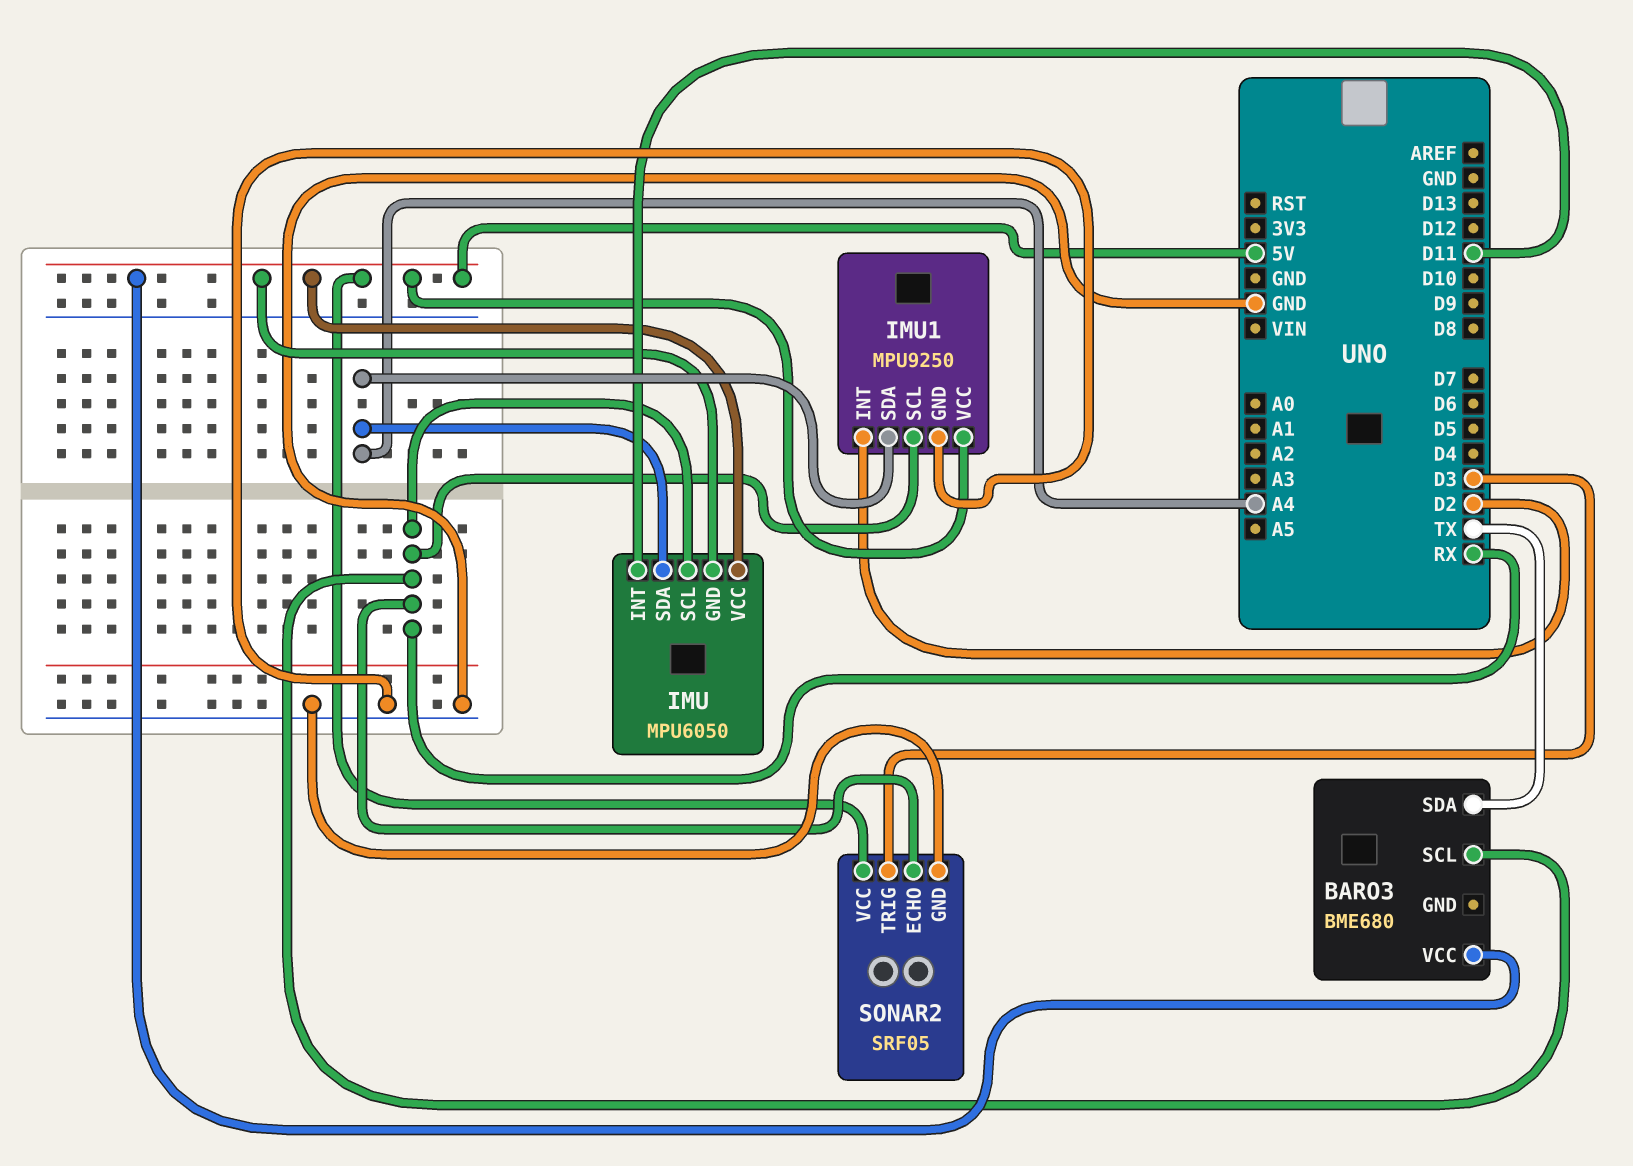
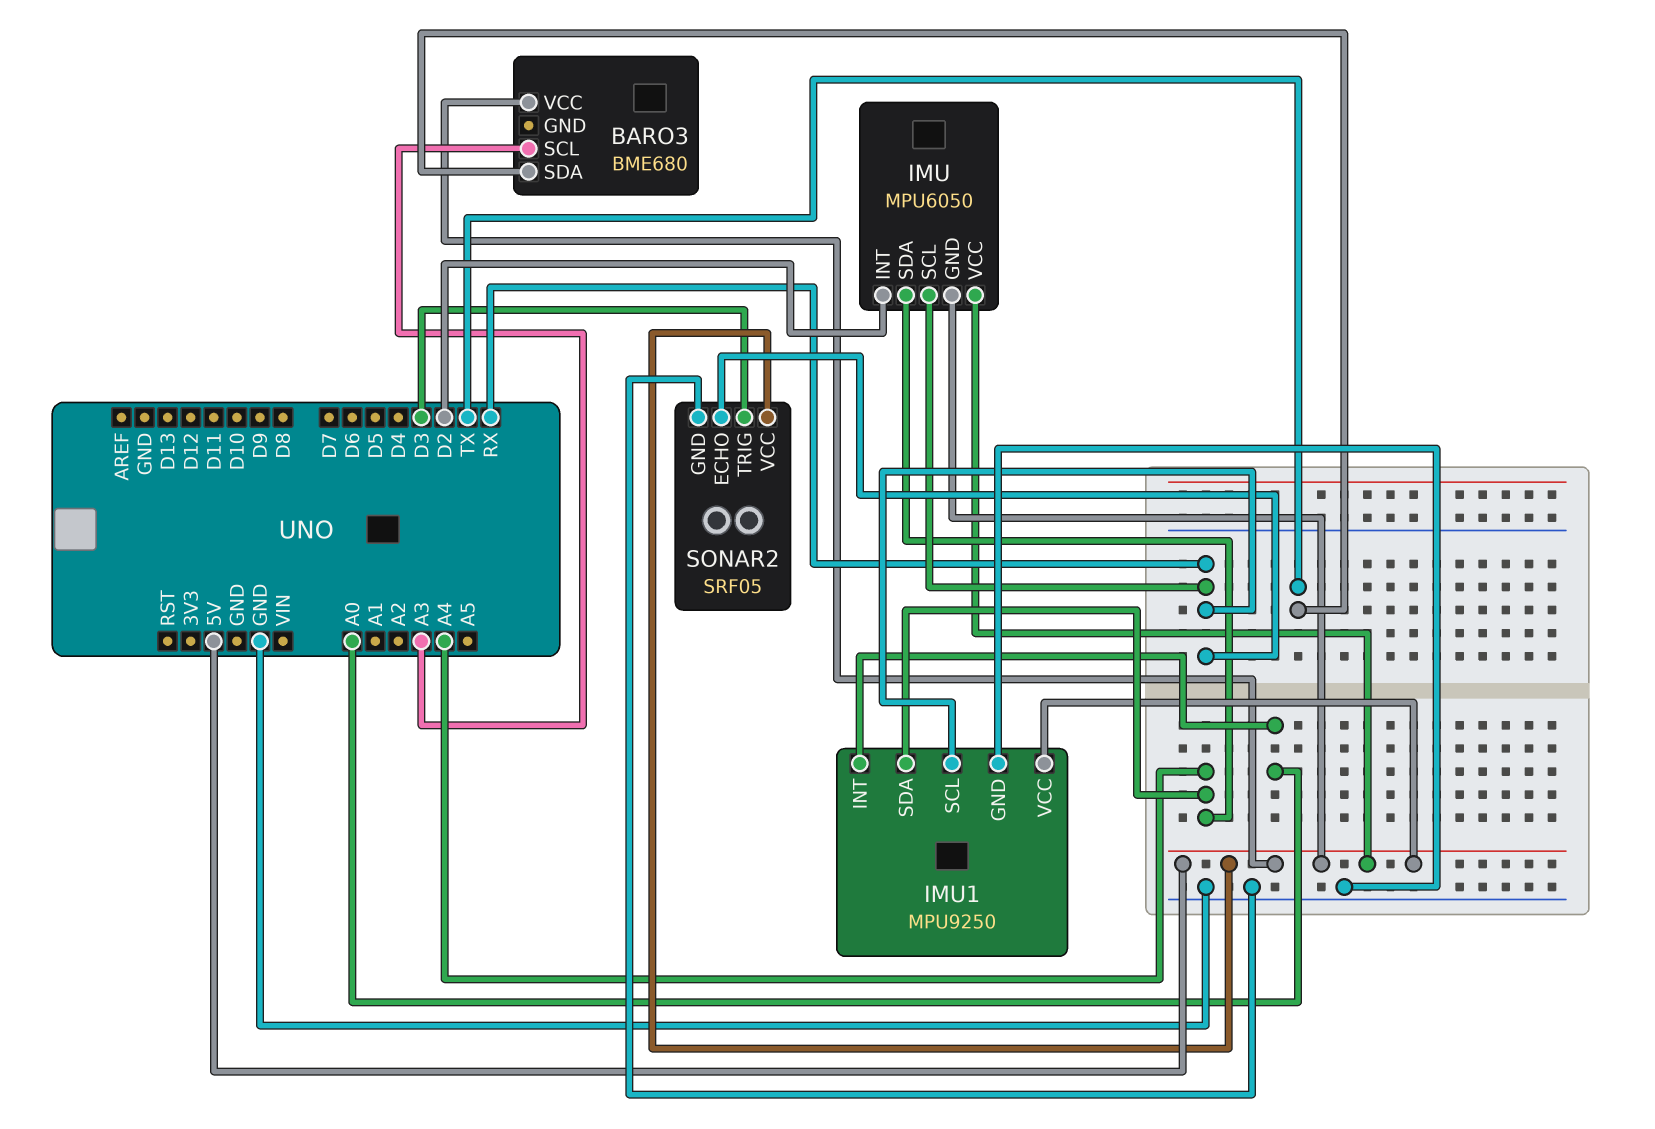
BARO3 pin SCL: RX -> A3
IMU pin INT: D11 -> D2
IMU1 pin INT: D2 -> A0

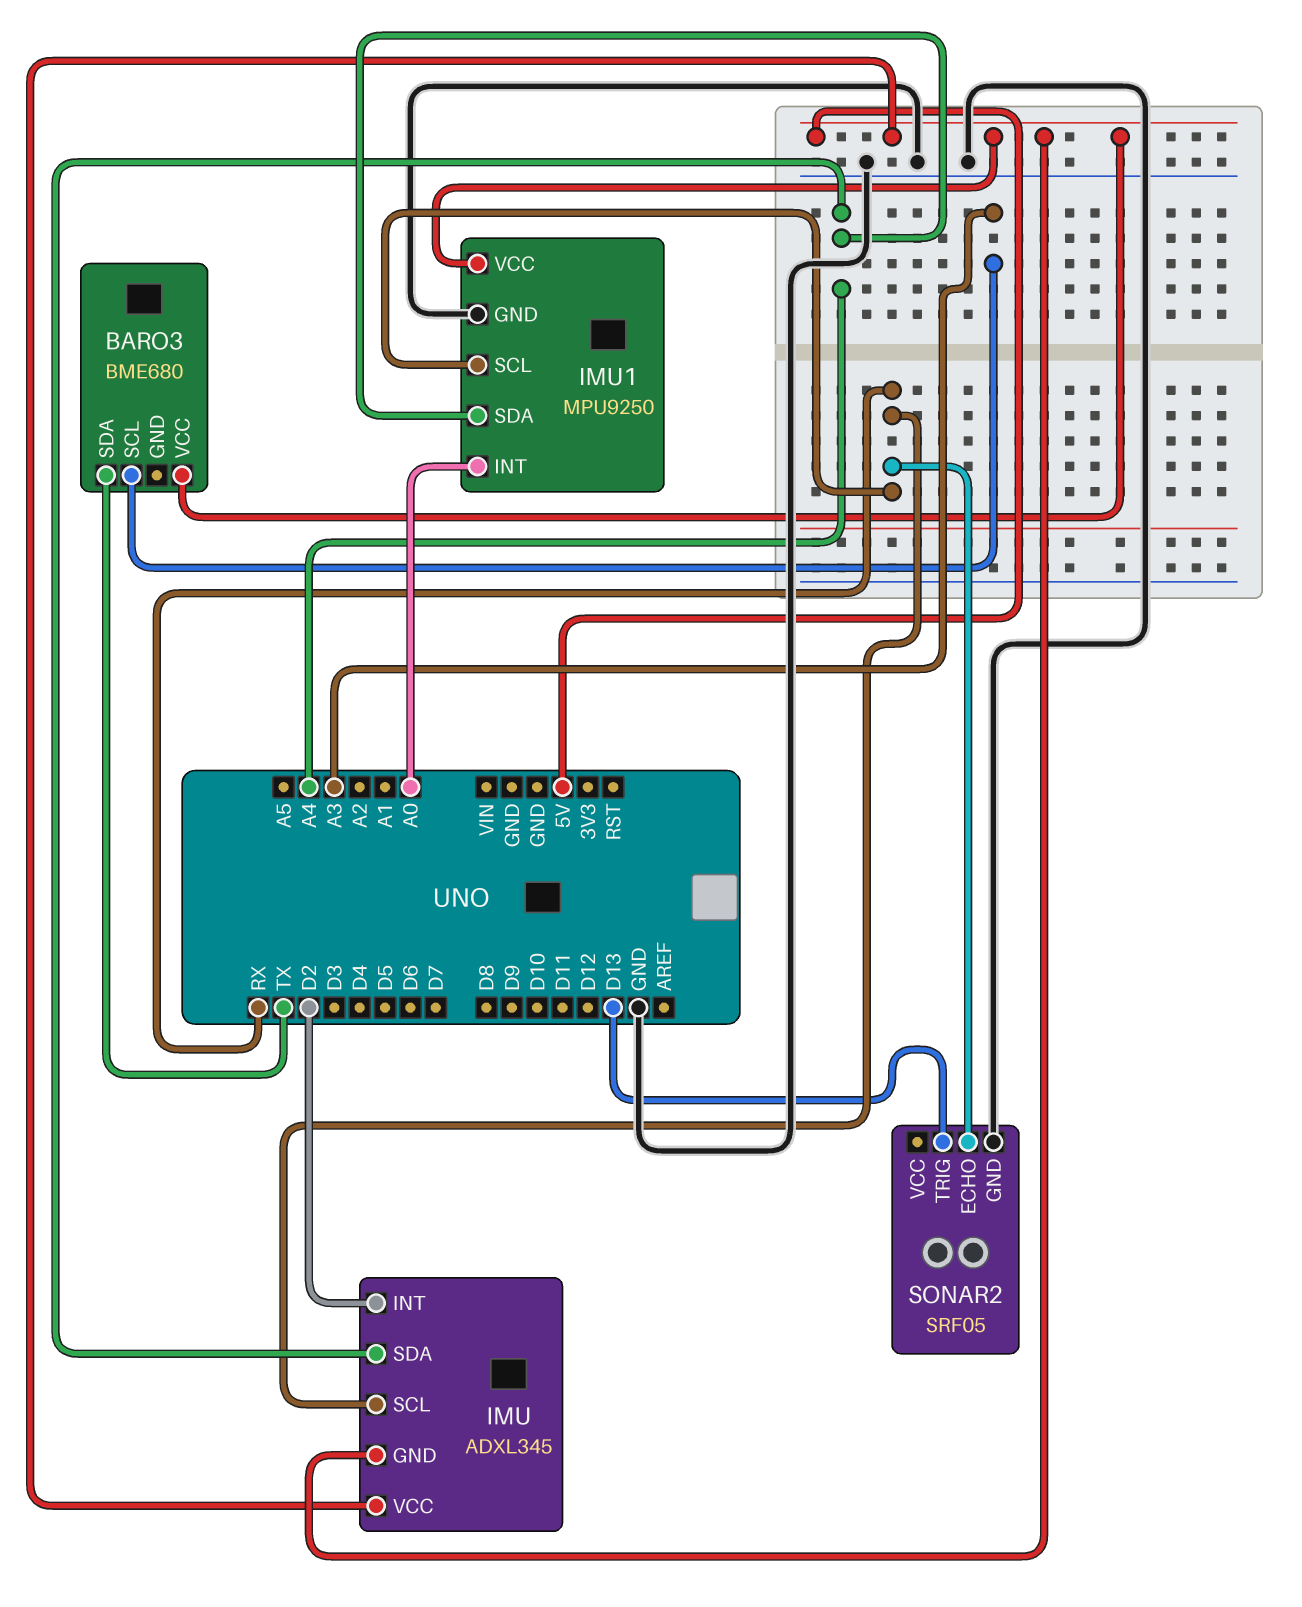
IMU: MPU6050 -> ADXL345
SONAR2 pin TRIG: D3 -> D13
SONAR2 pin VCC: 5V -> none

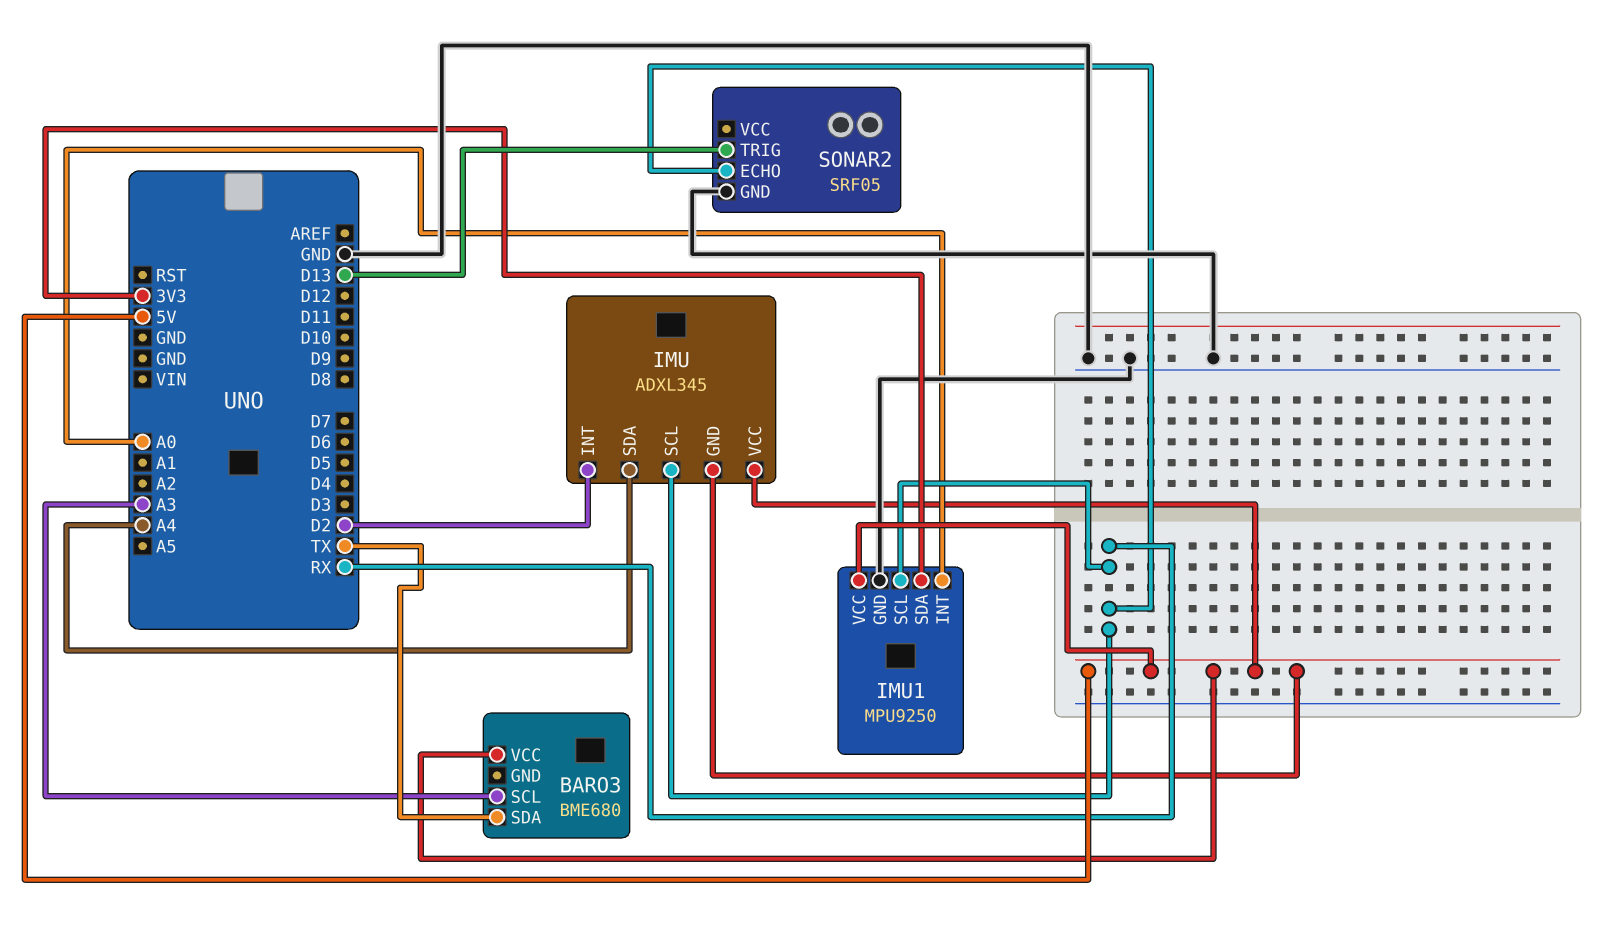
IMU1 pin SDA: A4 -> 3V3

